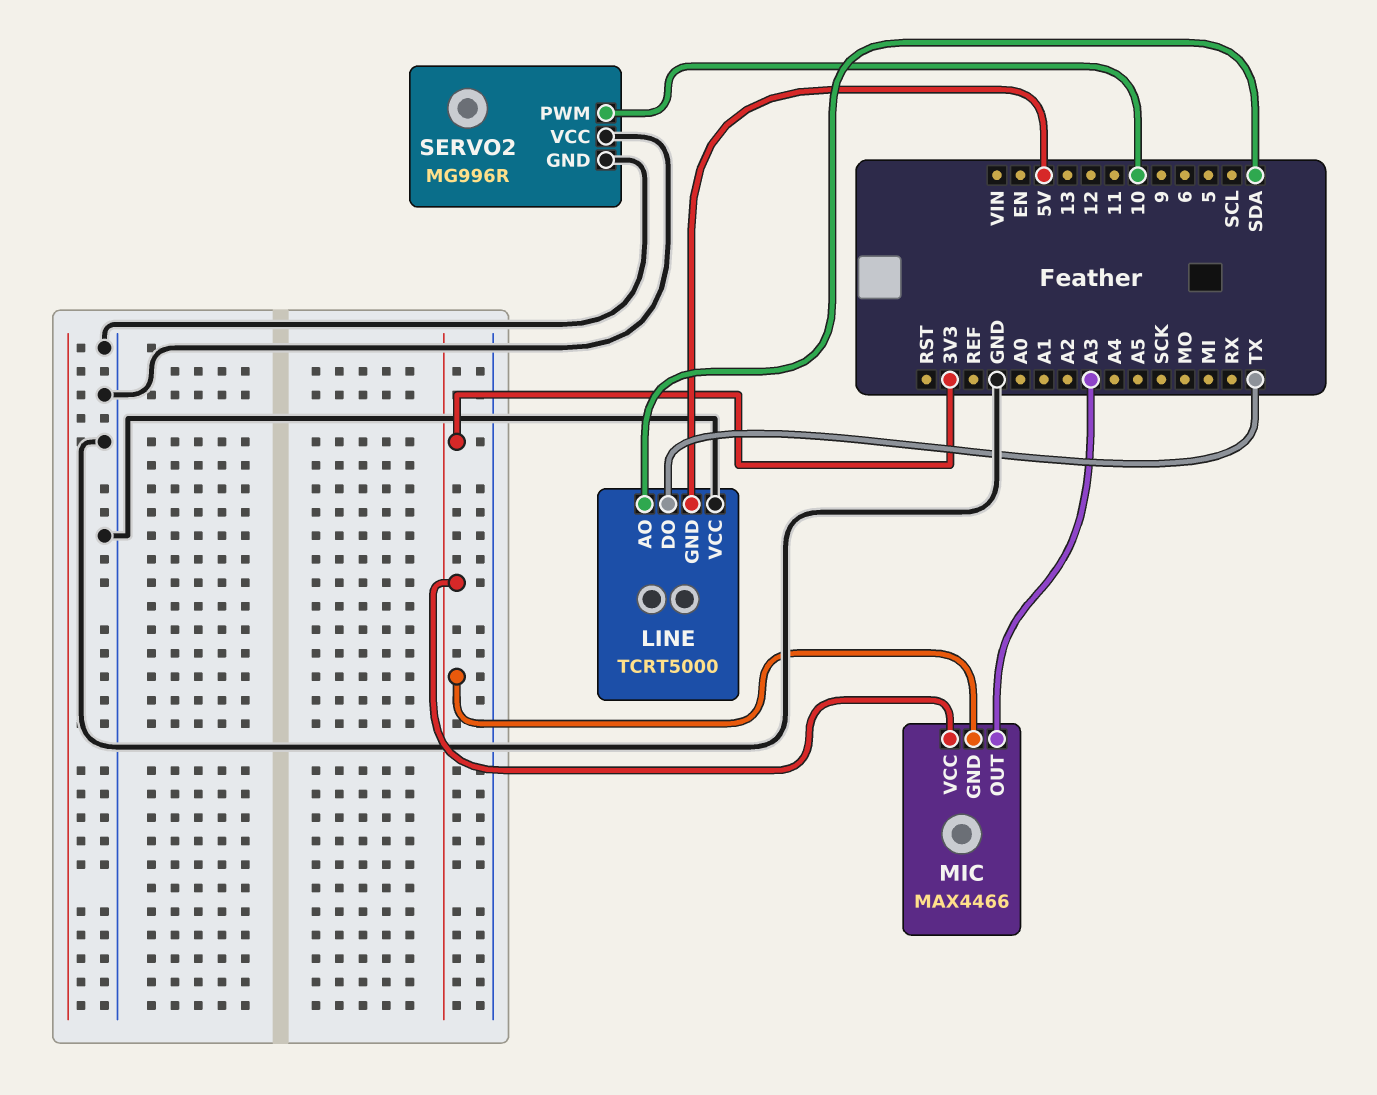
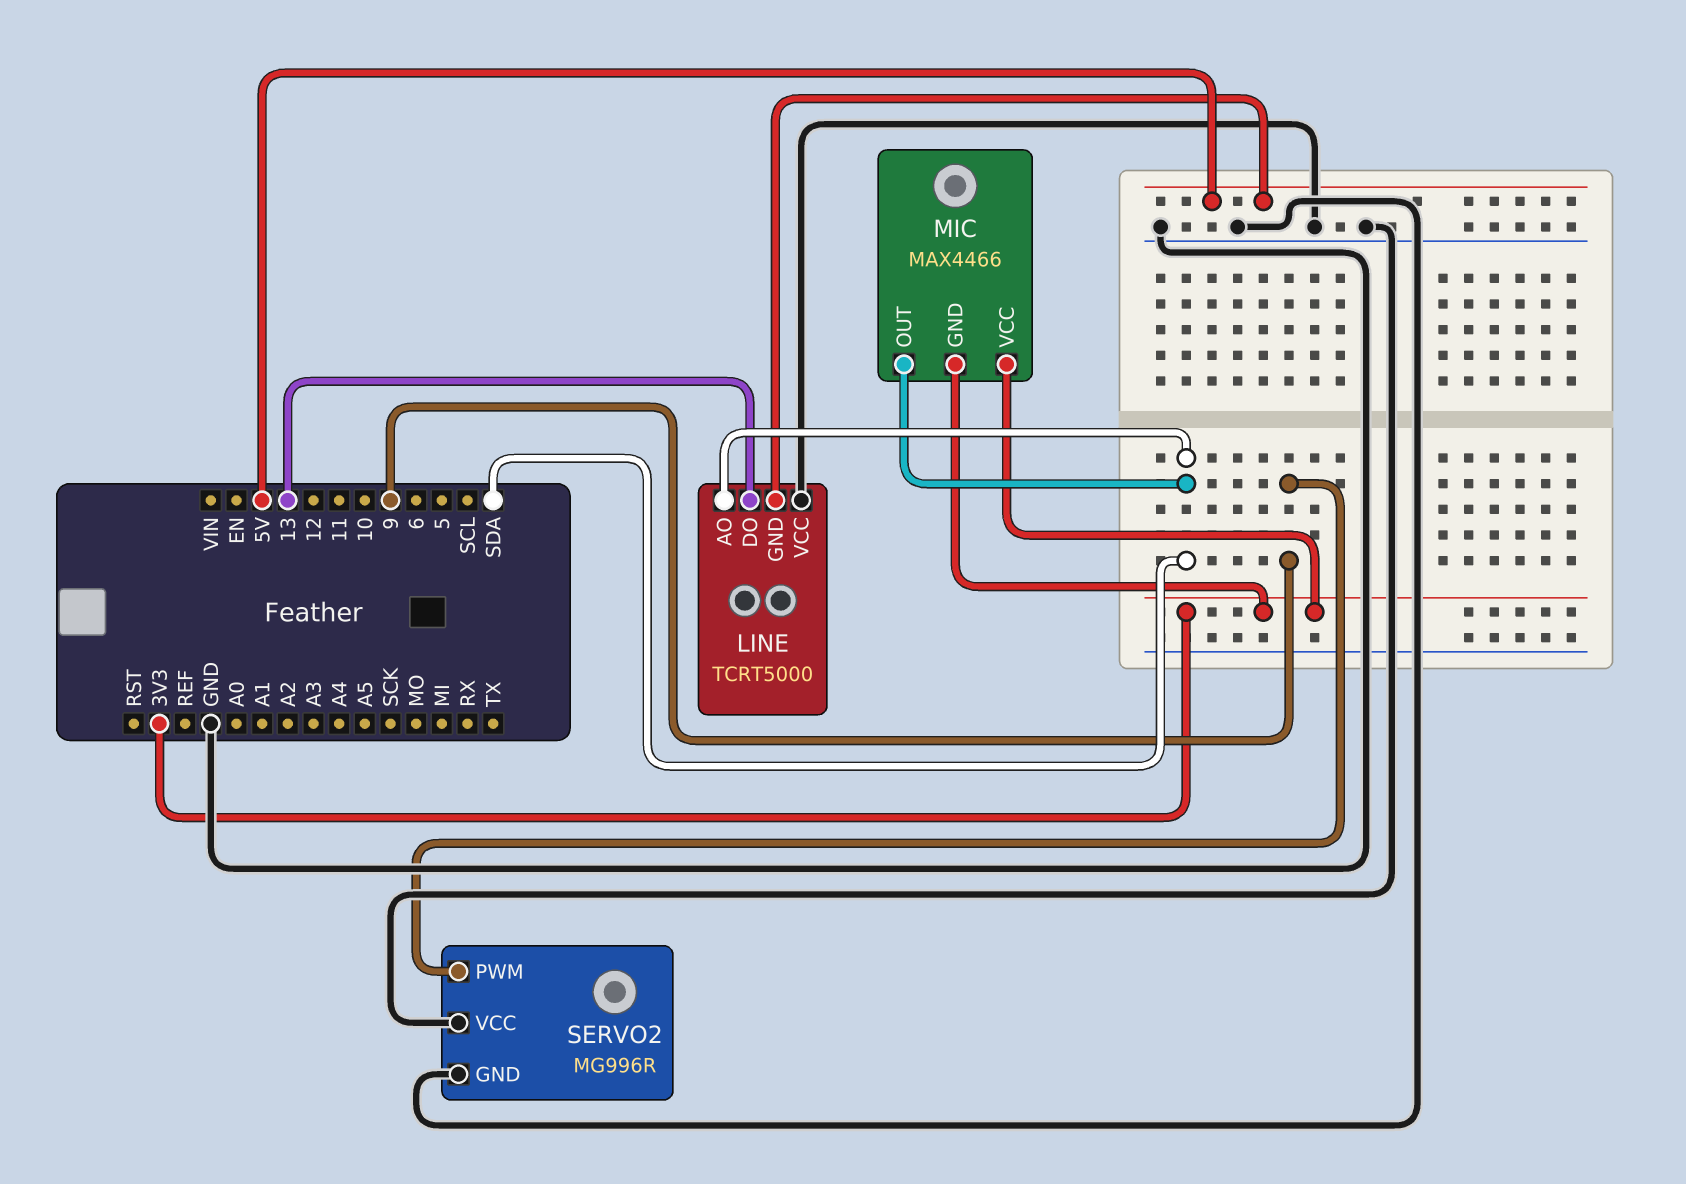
LINE pin DO: TX -> 13
MIC pin OUT: A3 -> SDA
SERVO2 pin PWM: 10 -> 9

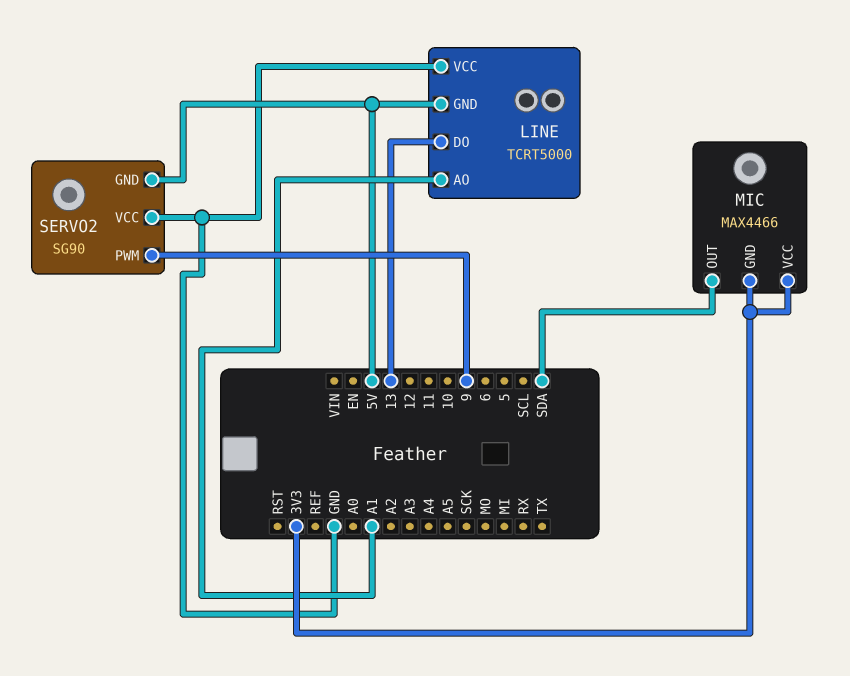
LINE pin AO: SDA -> A1
SERVO2: MG996R -> SG90
SERVO2 pin GND: GND -> 5V

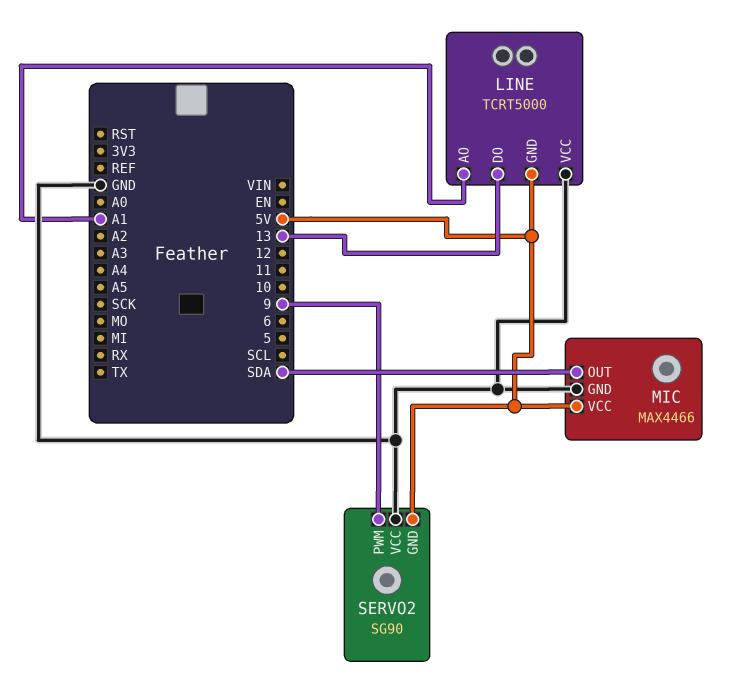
MIC pin GND: 3V3 -> GND
MIC pin VCC: 3V3 -> 5V

